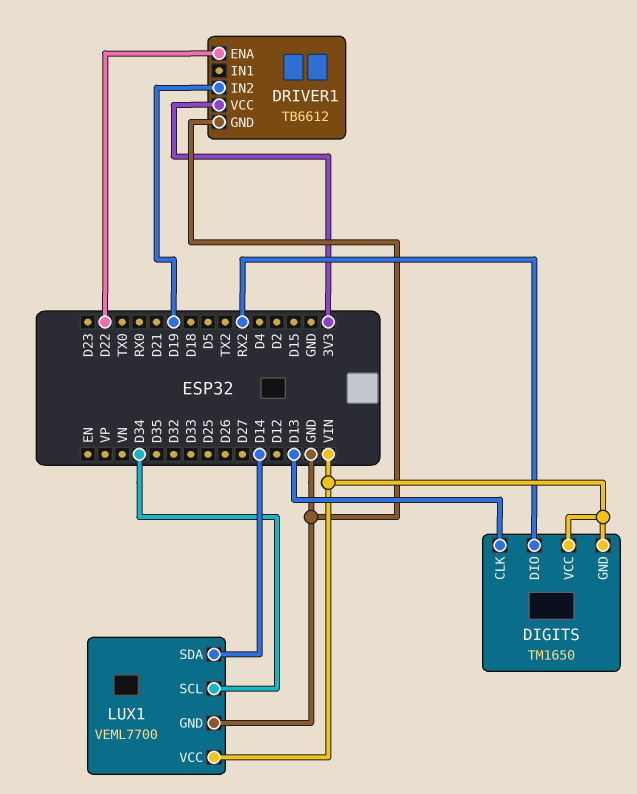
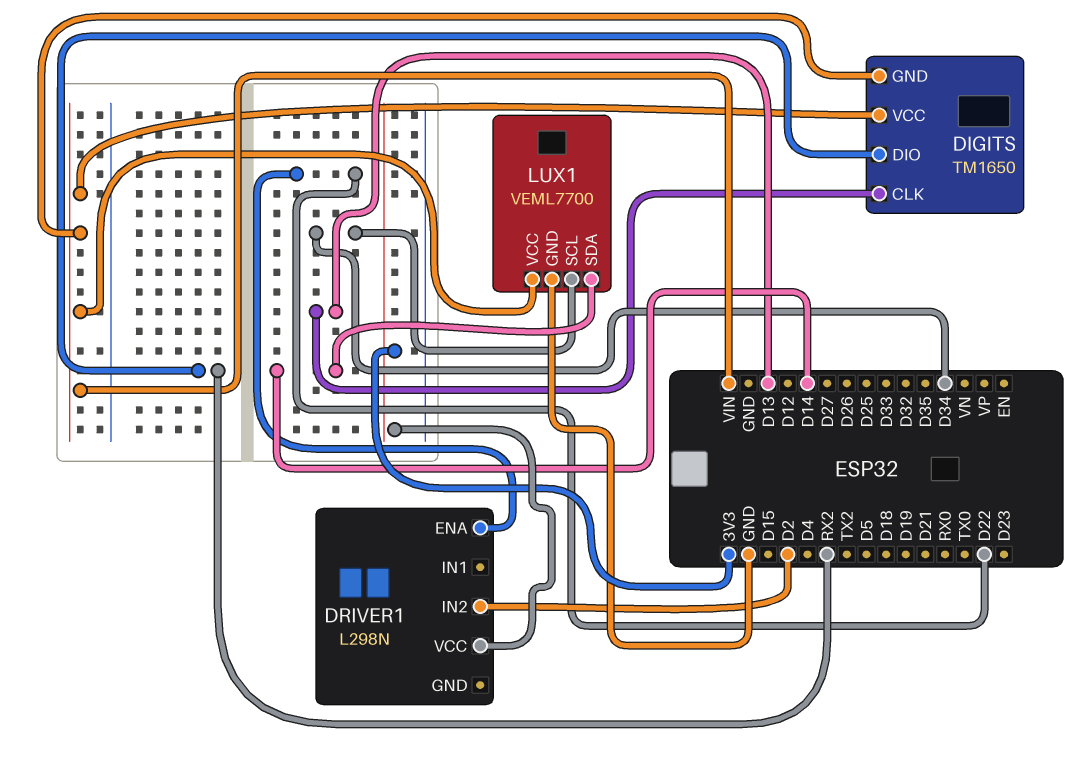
DRIVER1: TB6612 -> L298N
DRIVER1 pin GND: GND -> none
DRIVER1 pin IN2: D19 -> D2

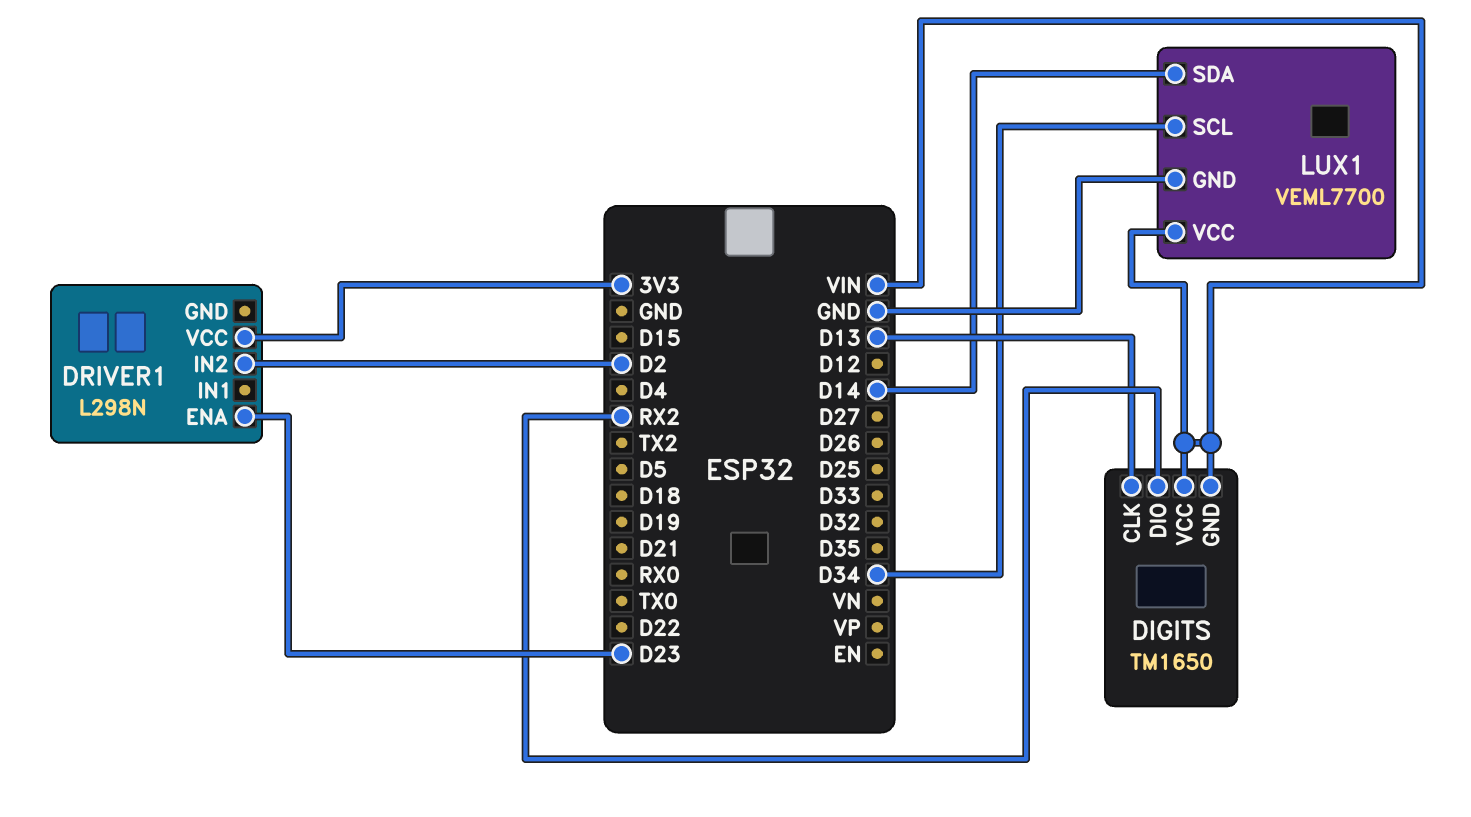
DRIVER1 pin ENA: D22 -> D23

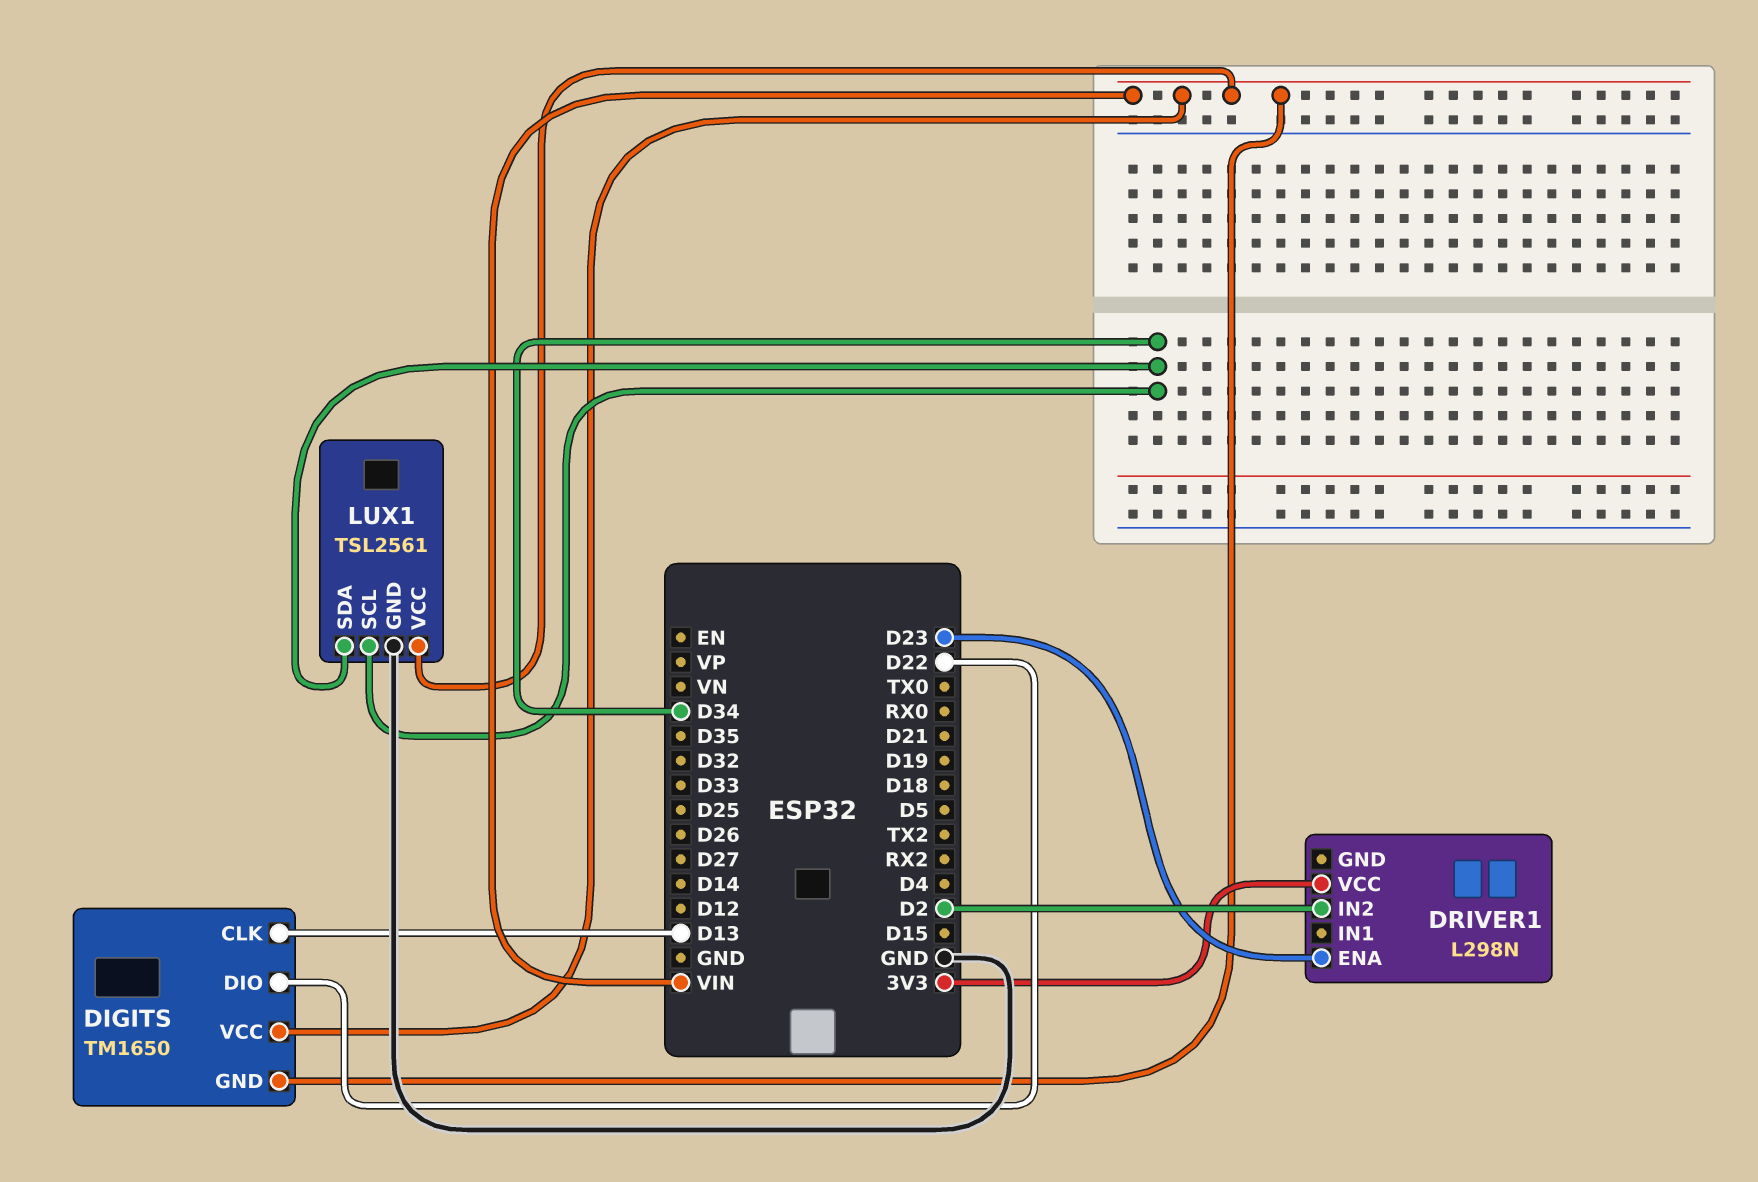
DIGITS pin DIO: RX2 -> D22
LUX1: VEML7700 -> TSL2561
LUX1 pin SDA: D14 -> D34

